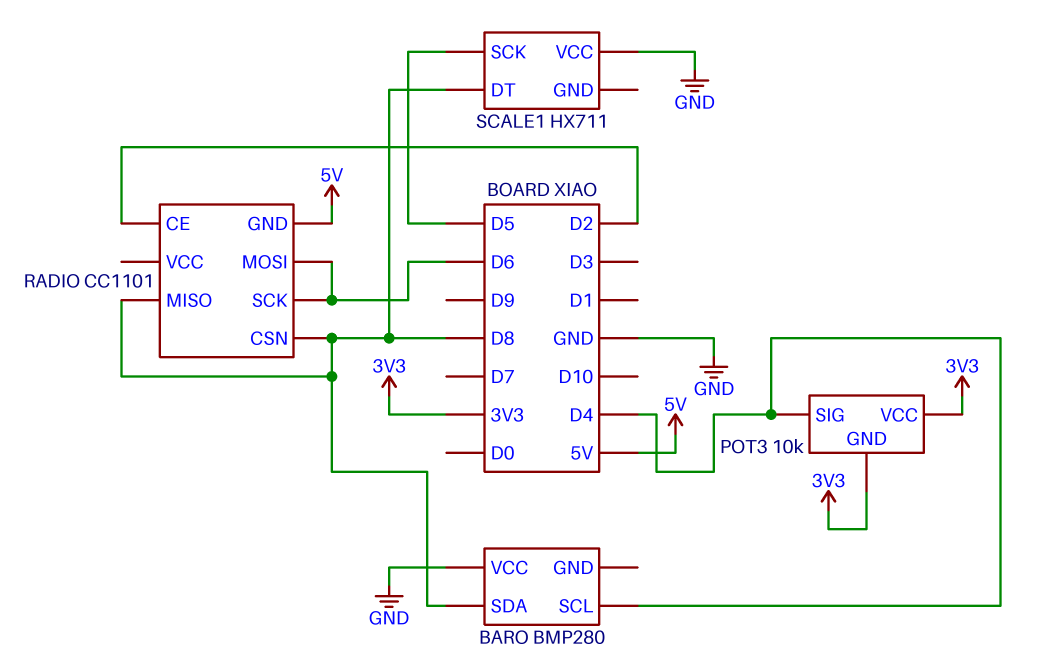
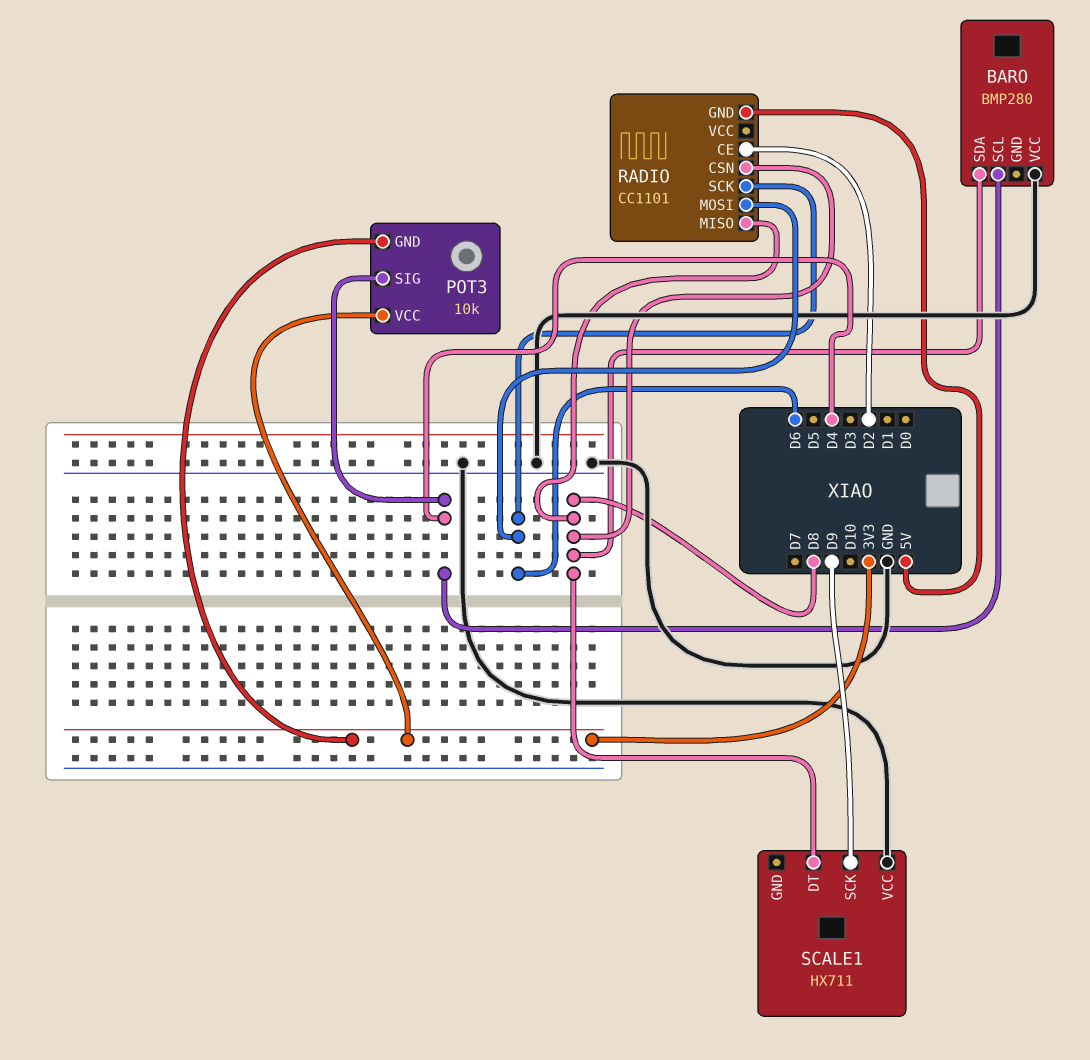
SCALE1 pin SCK: D5 -> D9

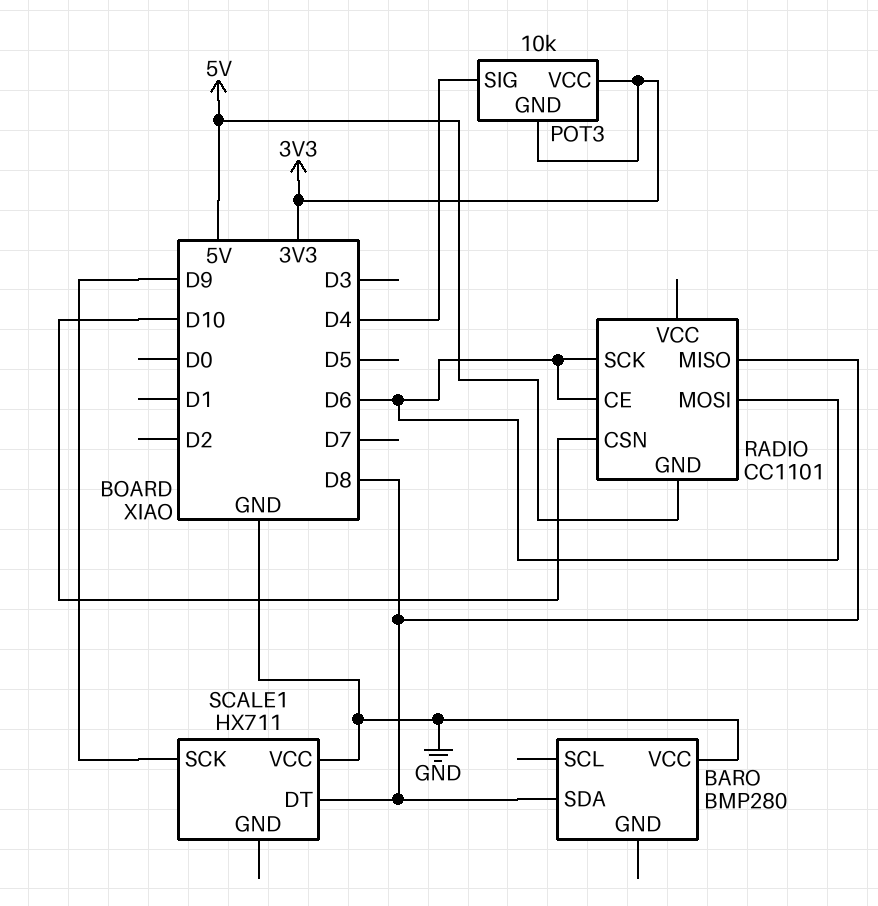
BARO pin SCL: D4 -> none
RADIO pin CE: D2 -> D6
RADIO pin CSN: D8 -> D10

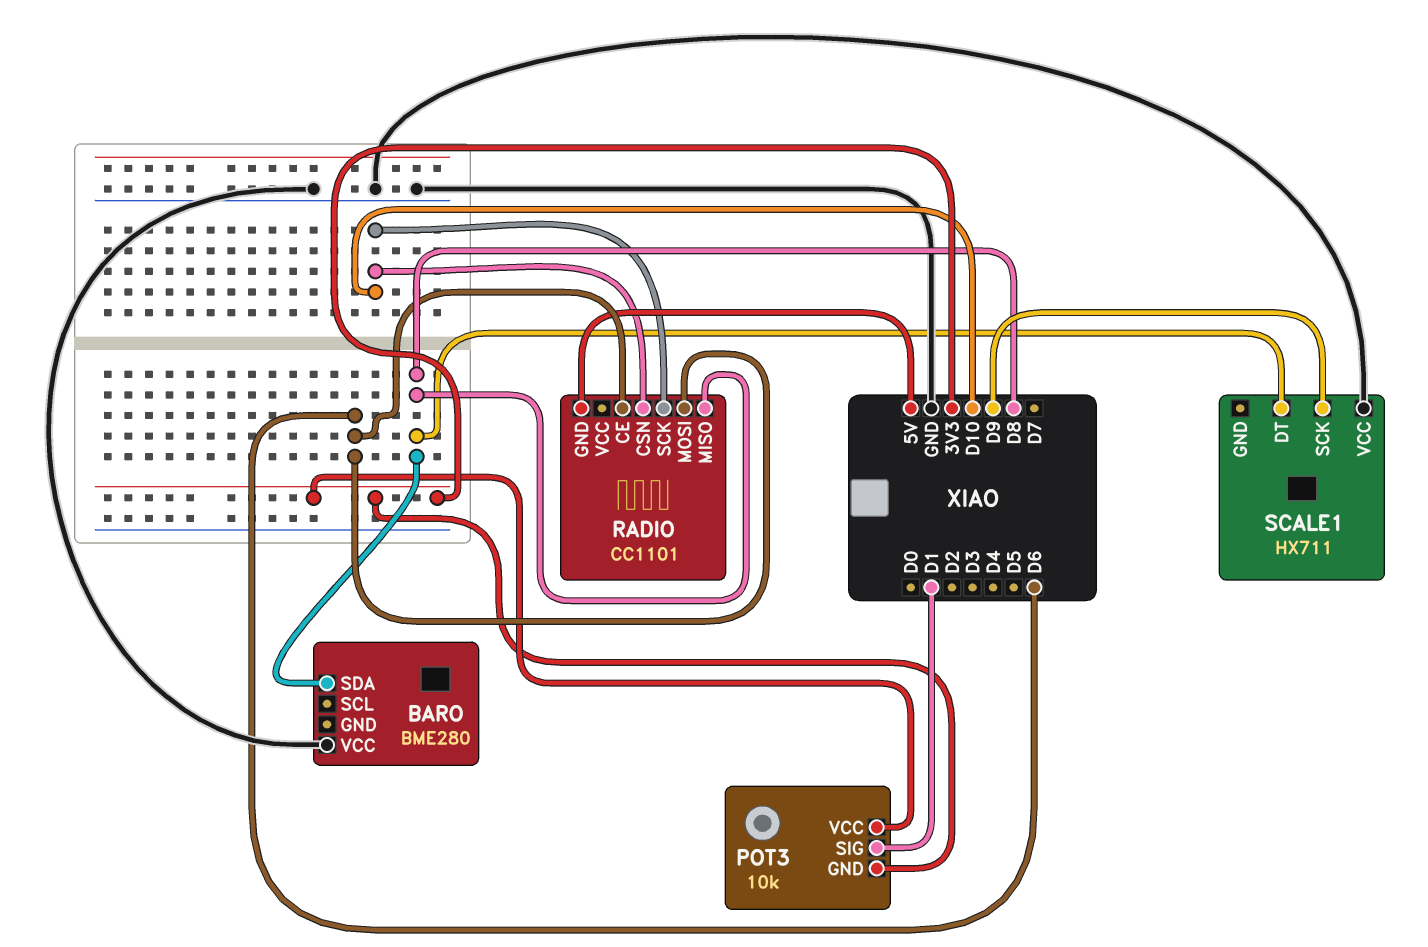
BARO: BMP280 -> BME280
POT3 pin SIG: D4 -> D1
RADIO pin SCK: D6 -> D10

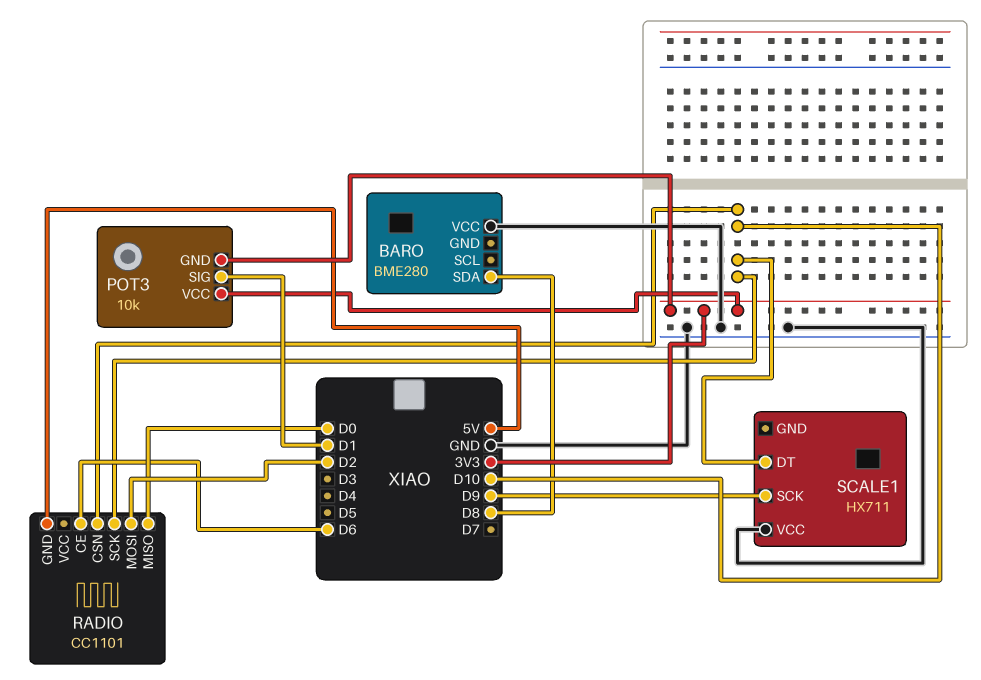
RADIO pin MISO: D8 -> D0
RADIO pin MOSI: D6 -> D2
SCALE1 pin DT: D8 -> D10

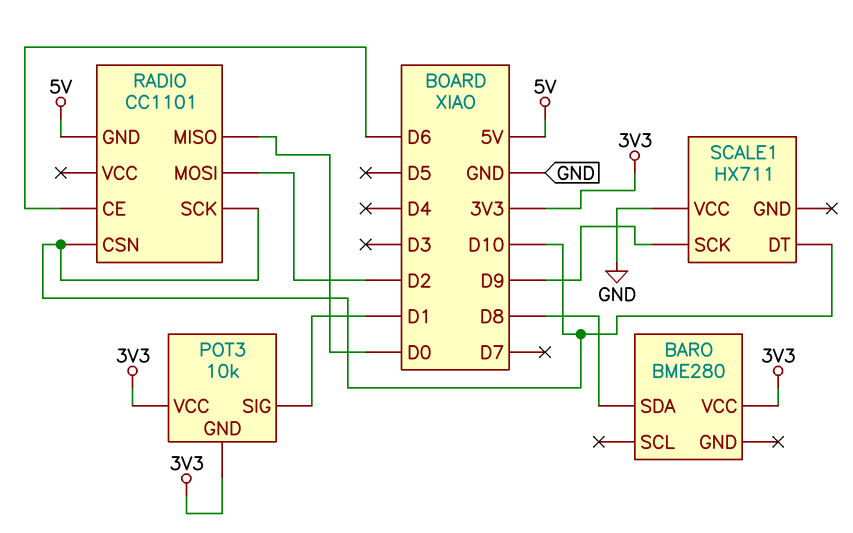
BARO pin VCC: GND -> 3V3

